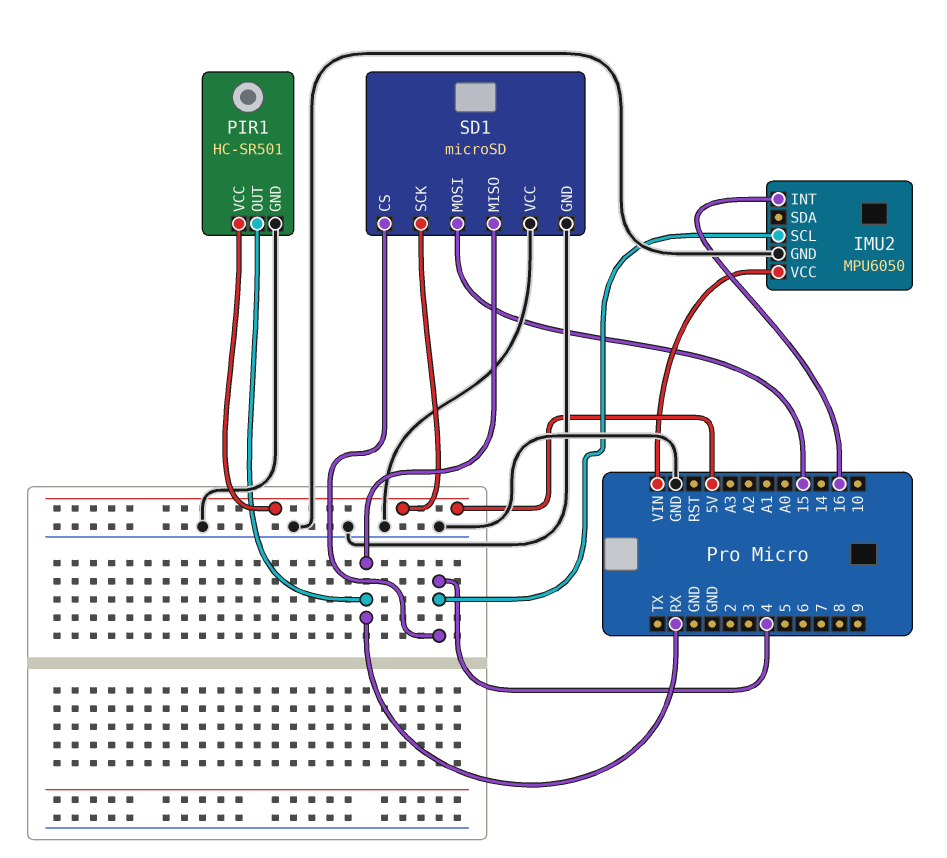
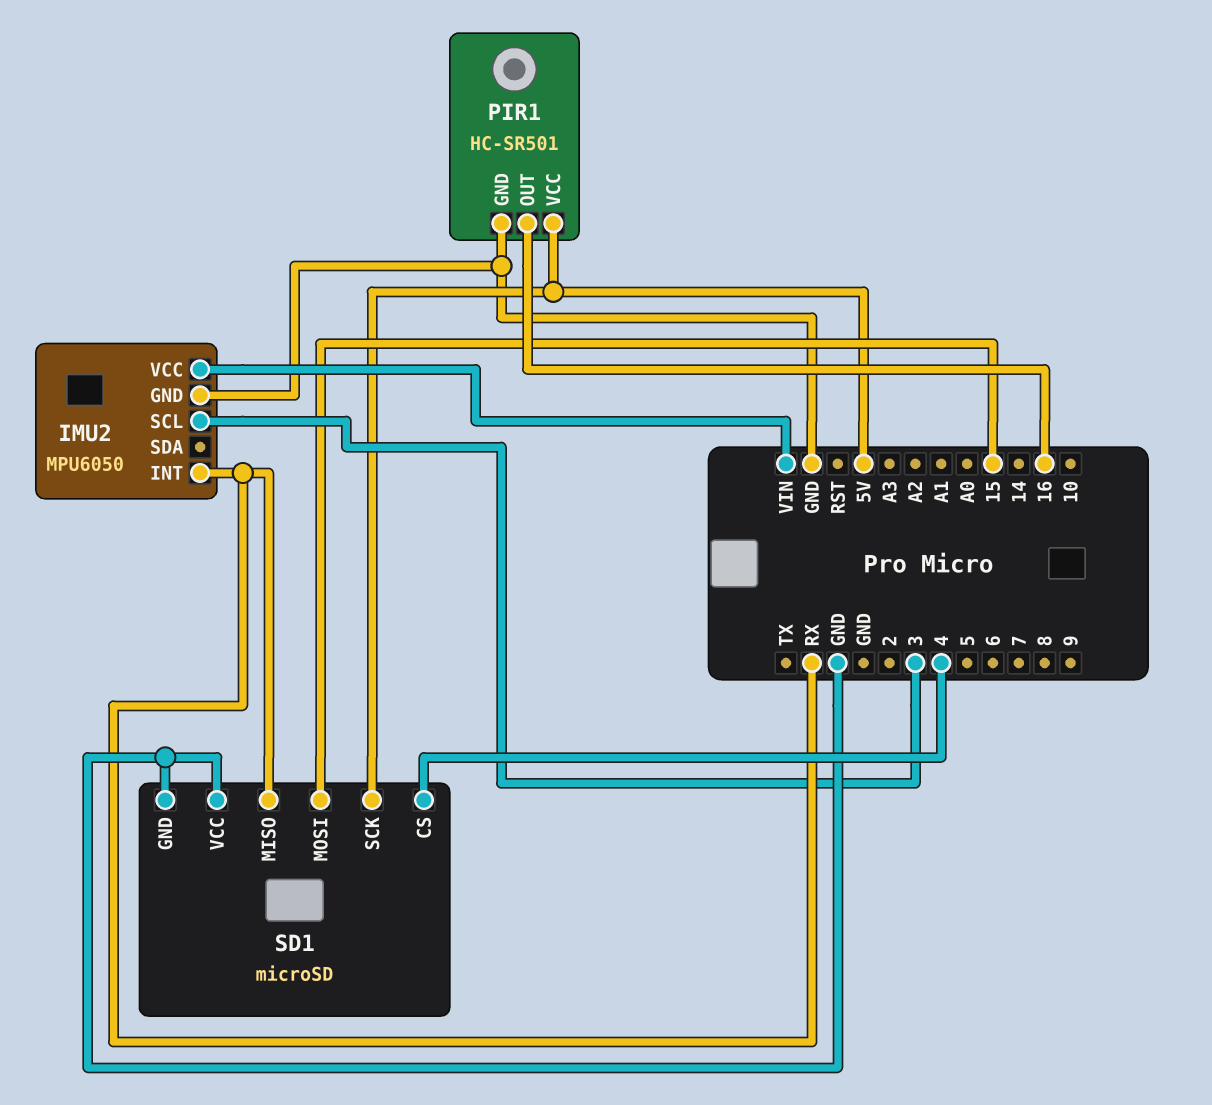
IMU2 pin INT: 16 -> RX
IMU2 pin SCL: 4 -> 3
PIR1 pin OUT: RX -> 16

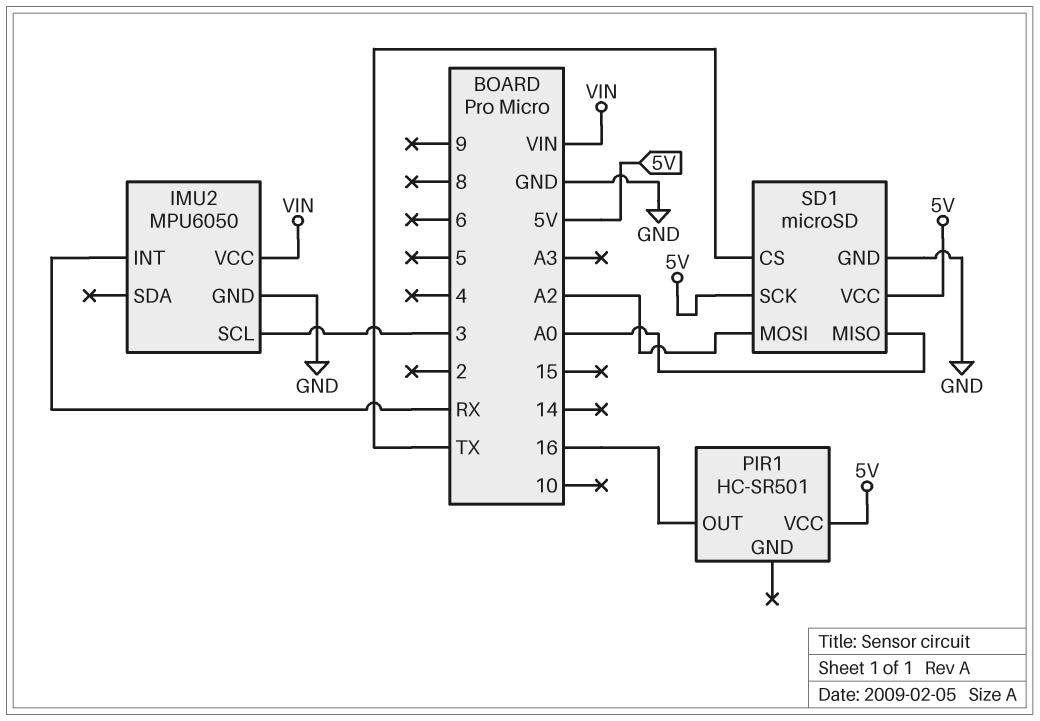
PIR1 pin GND: GND -> none
SD1 pin CS: 4 -> TX
SD1 pin MISO: RX -> A0
SD1 pin MOSI: 15 -> A2
SD1 pin VCC: GND -> 5V

